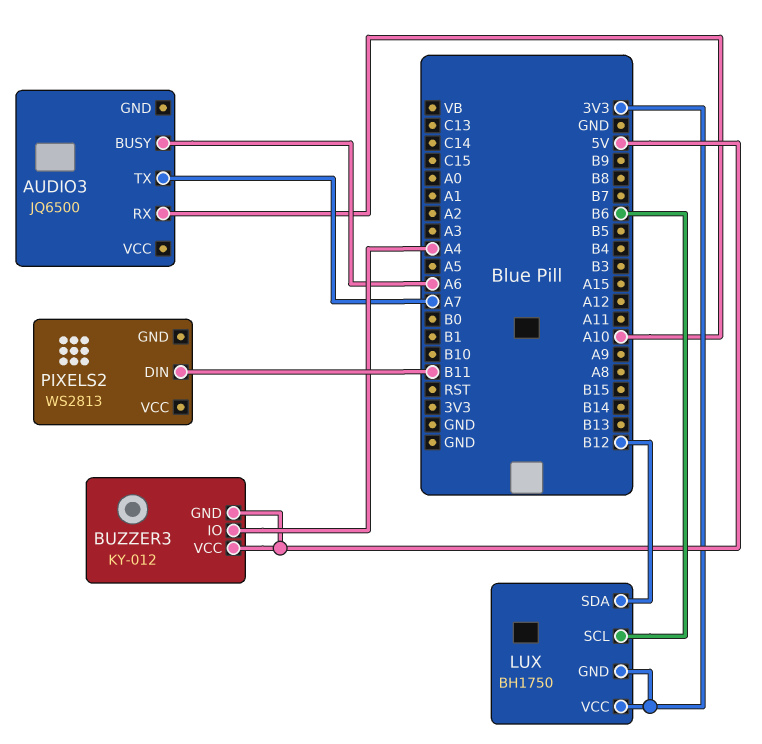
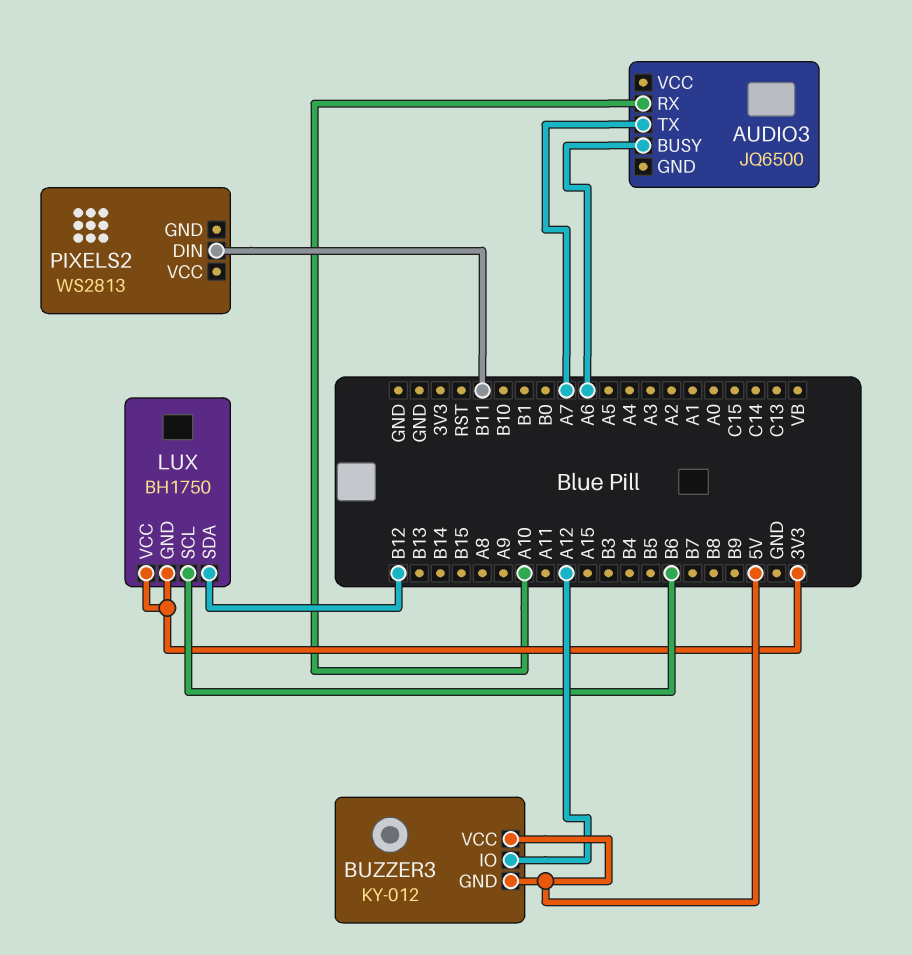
BUZZER3 pin IO: A4 -> A12

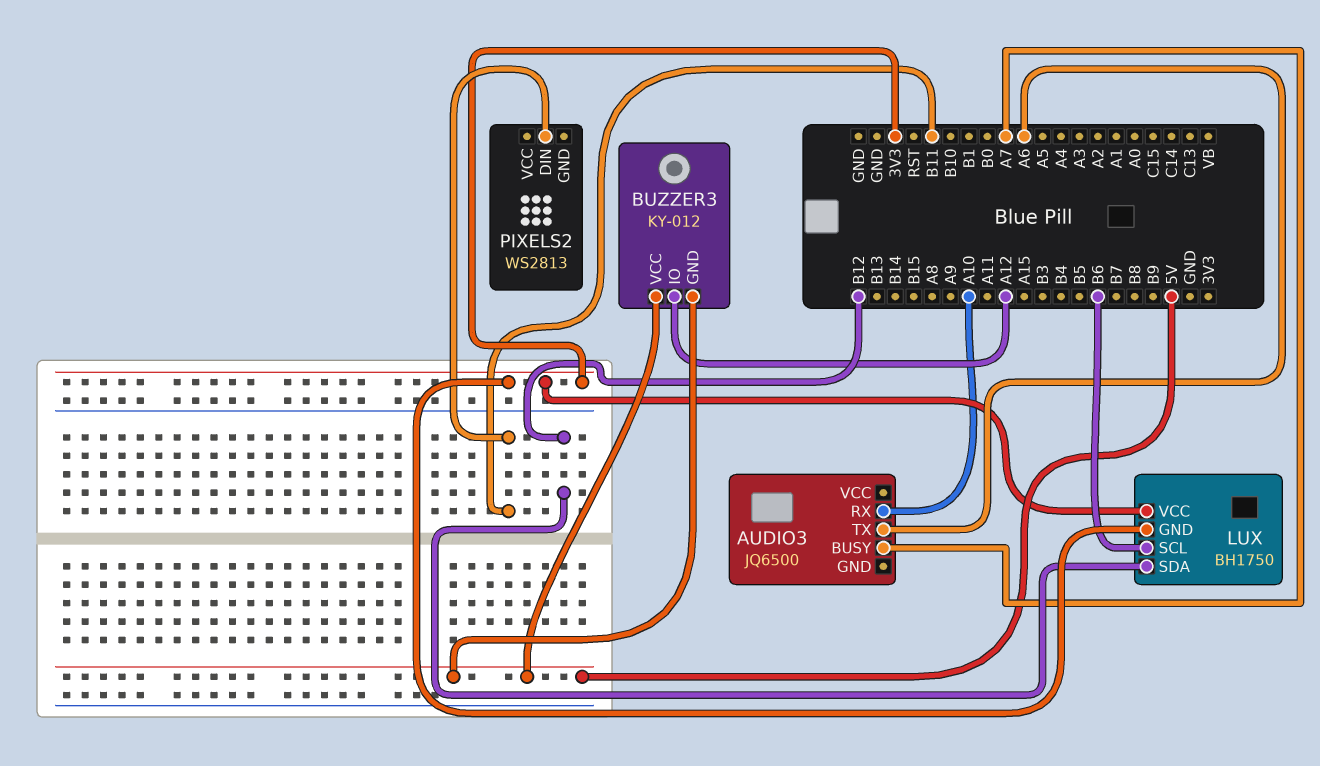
AUDIO3 pin BUSY: A6 -> A7
AUDIO3 pin TX: A7 -> A6

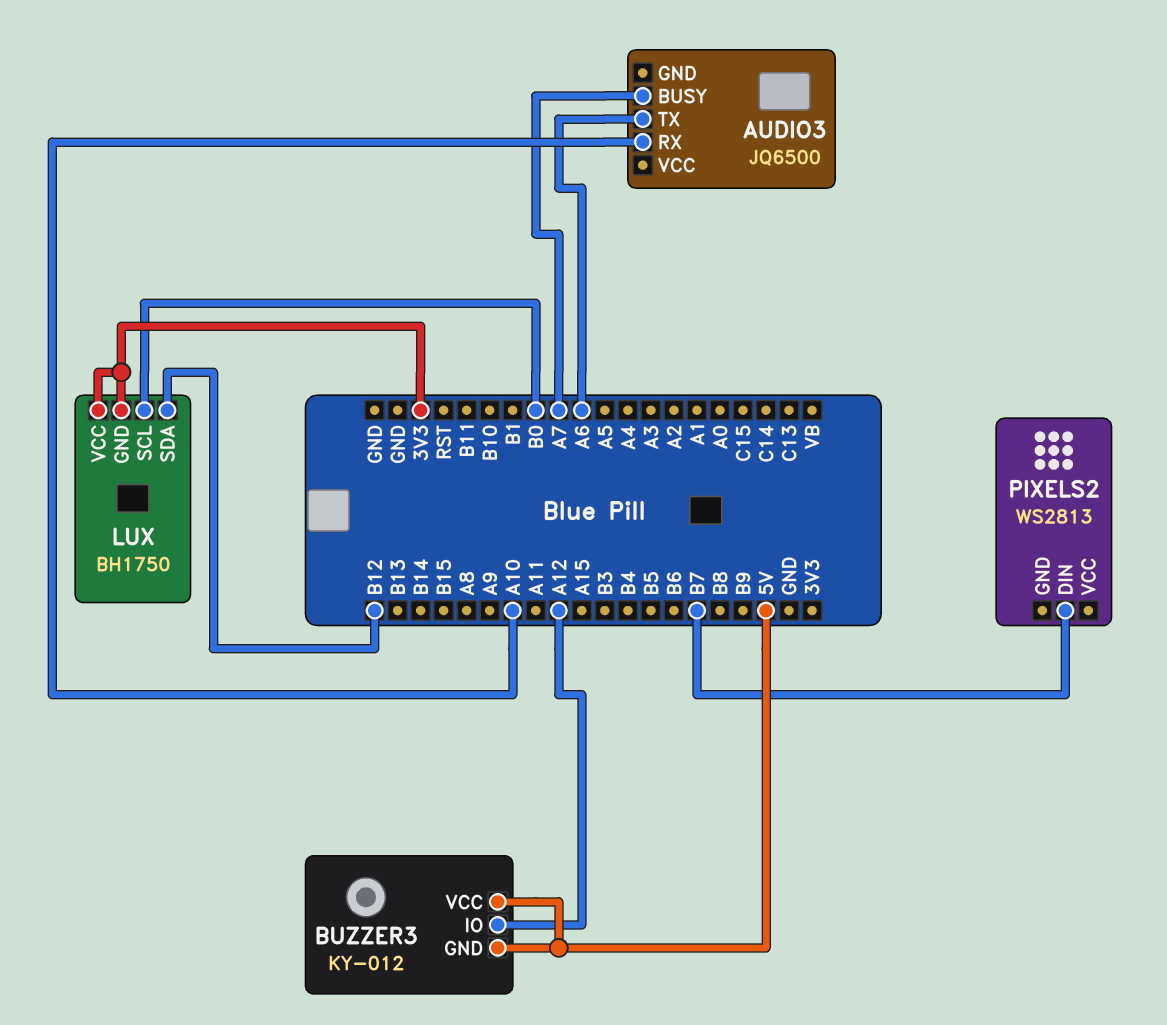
LUX pin SCL: B6 -> B0
PIXELS2 pin DIN: B11 -> B7

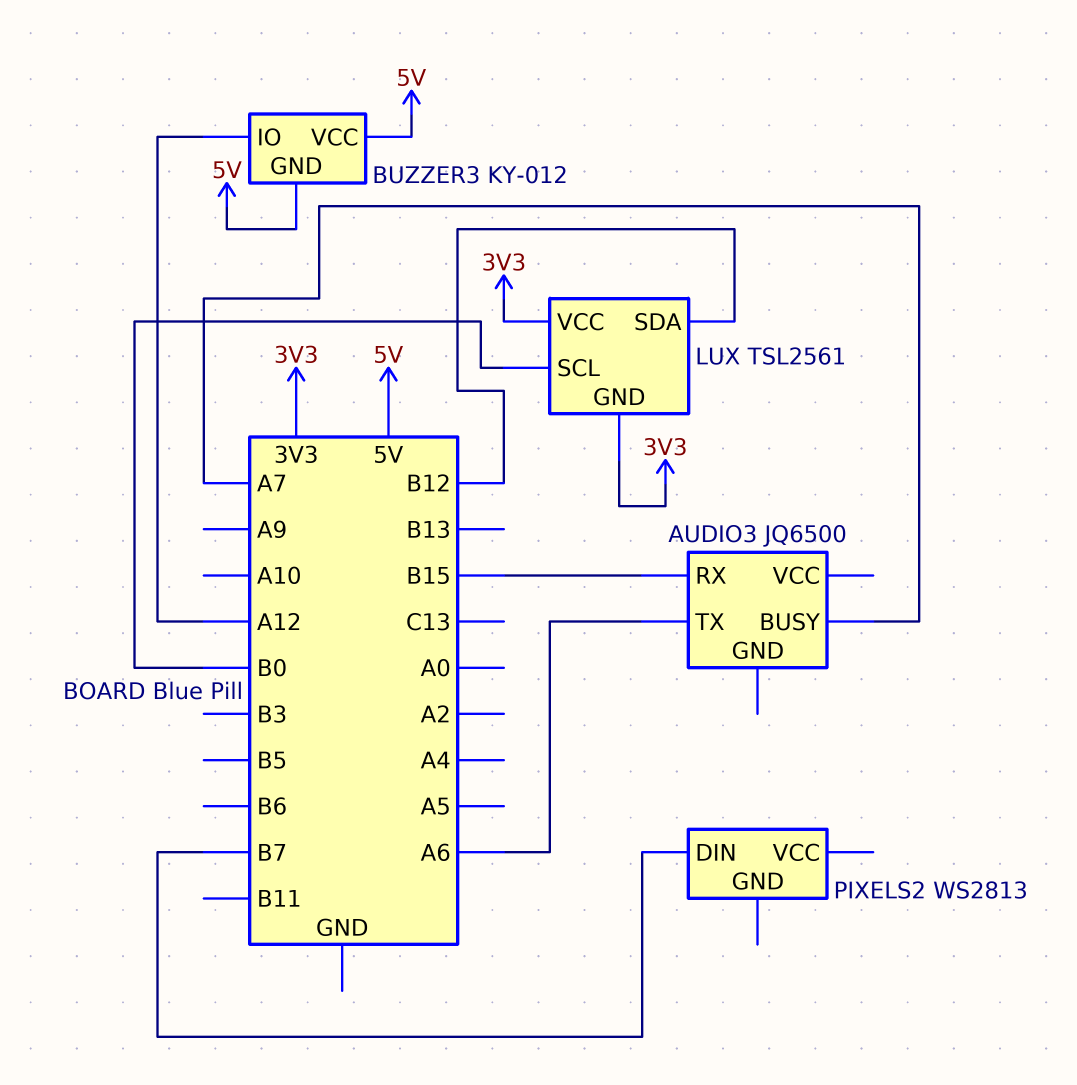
AUDIO3 pin RX: A10 -> B15
LUX: BH1750 -> TSL2561

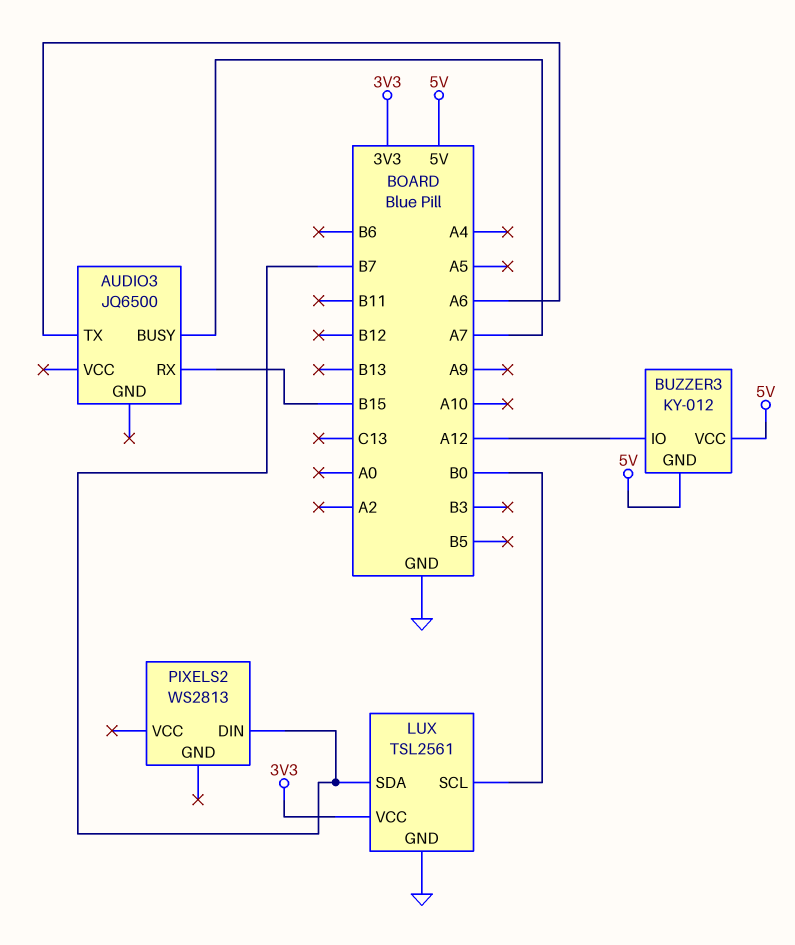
LUX pin GND: 3V3 -> GND
LUX pin SDA: B12 -> B7

